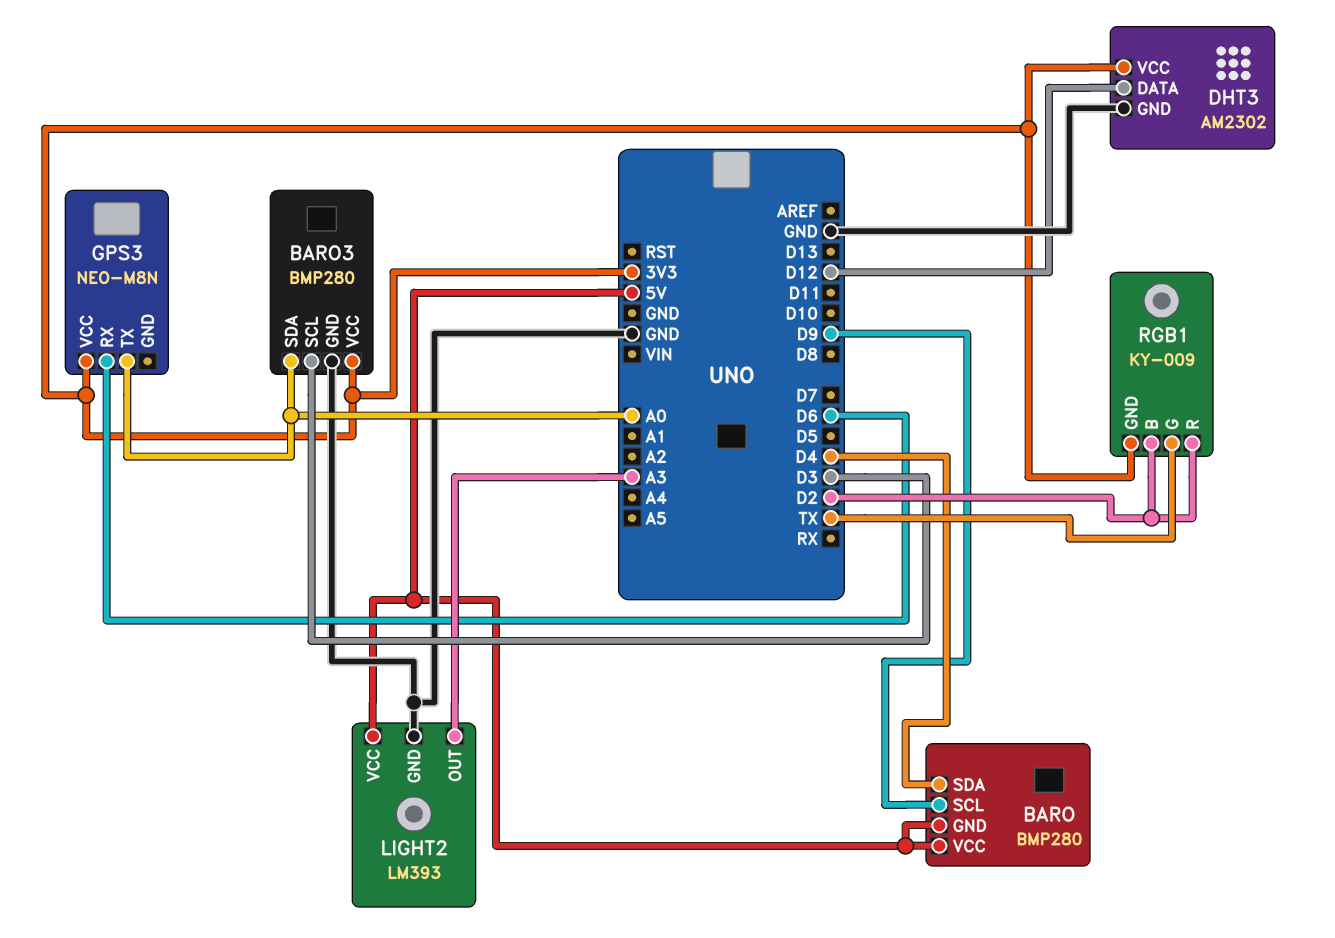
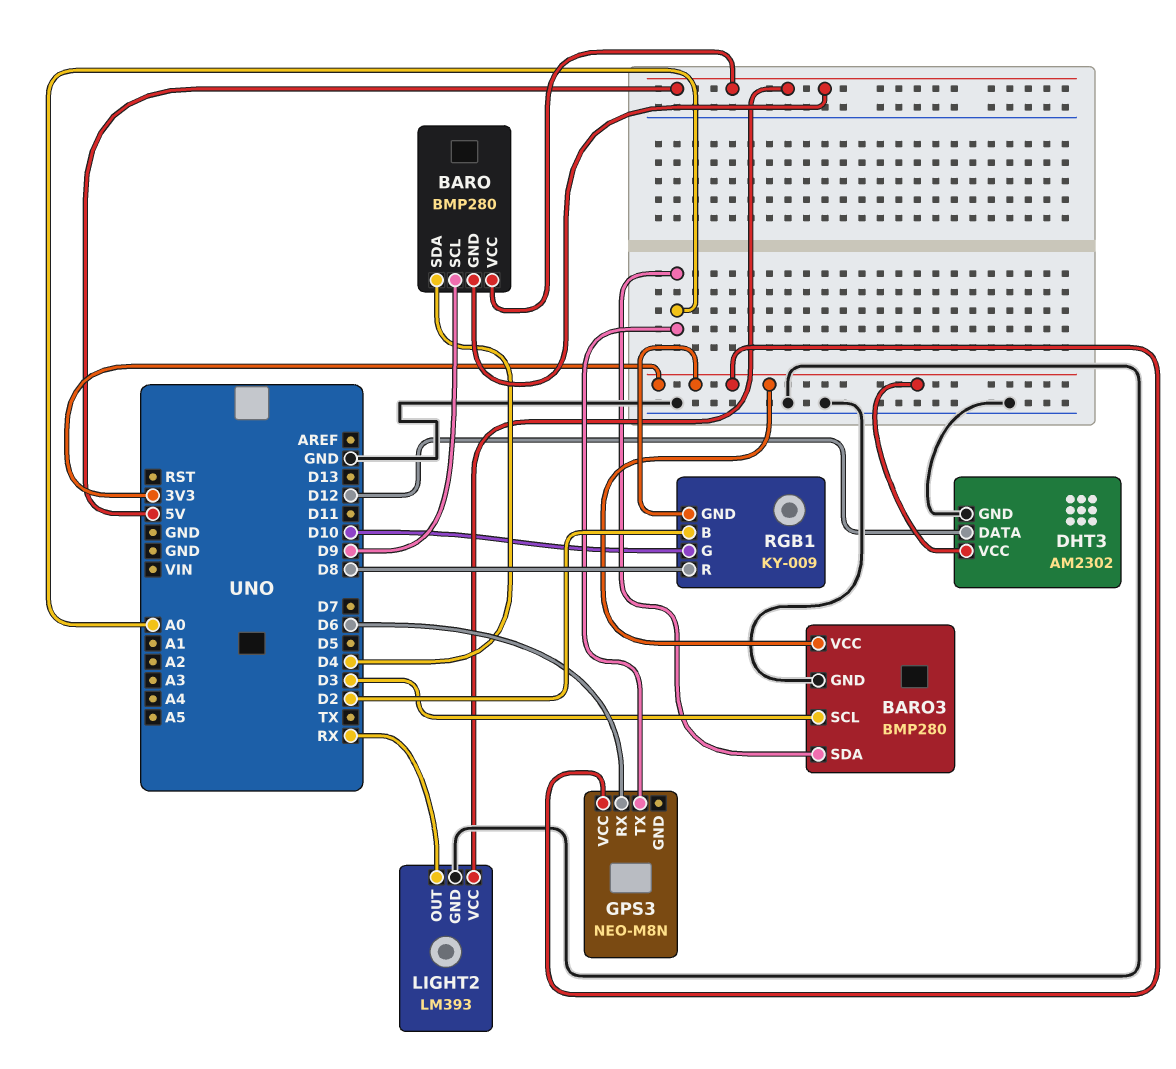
LIGHT2 pin OUT: A3 -> RX
RGB1 pin G: TX -> D10
RGB1 pin R: D2 -> D8

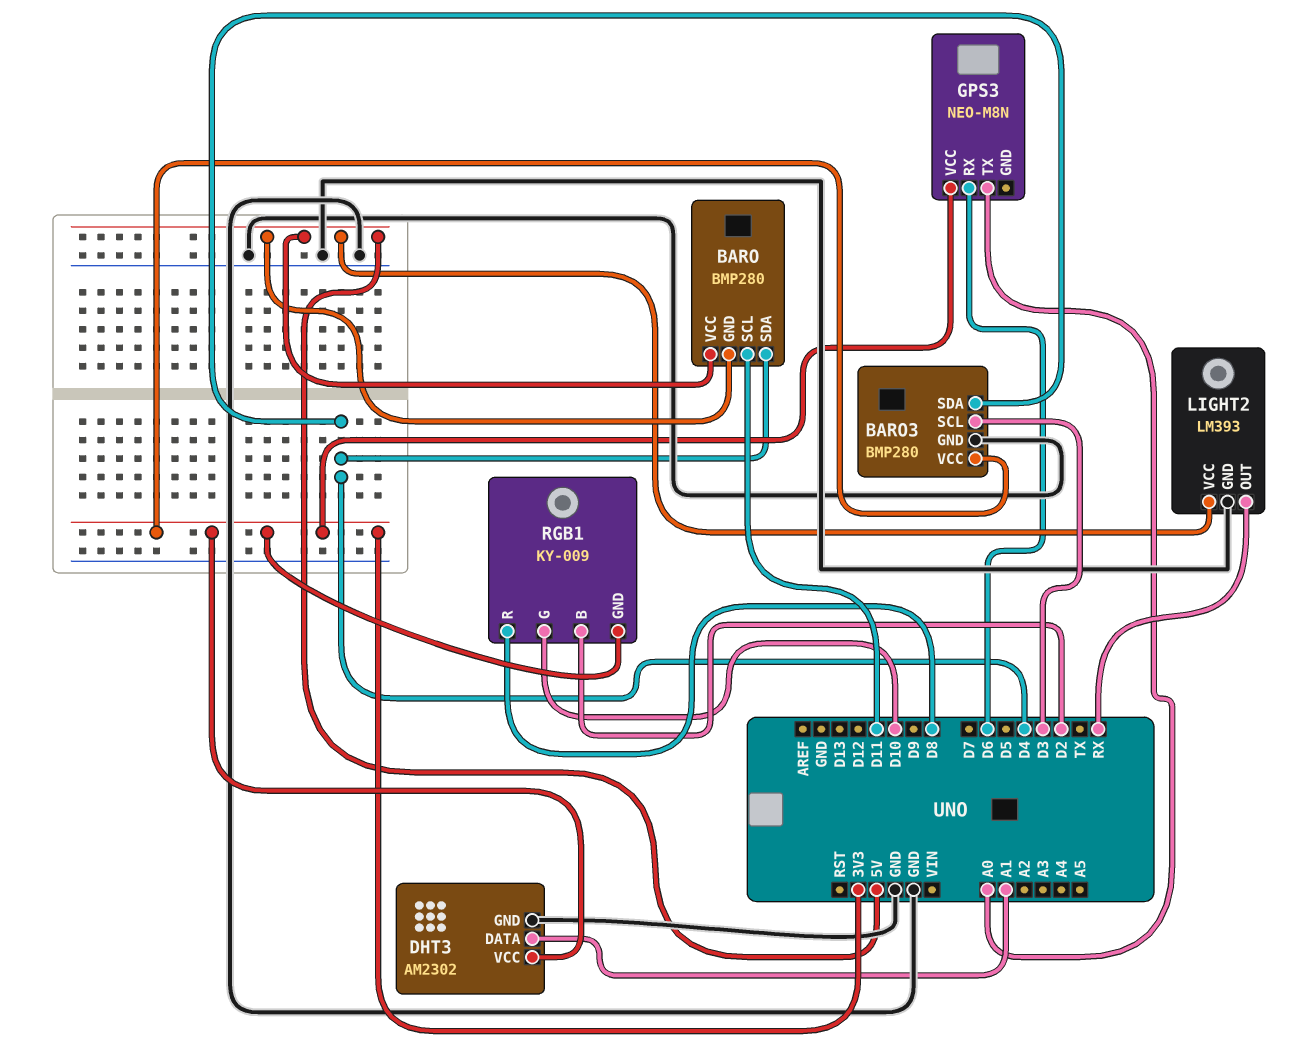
BARO pin SCL: D9 -> D11
BARO3 pin SDA: A0 -> D4
DHT3 pin DATA: D12 -> A1

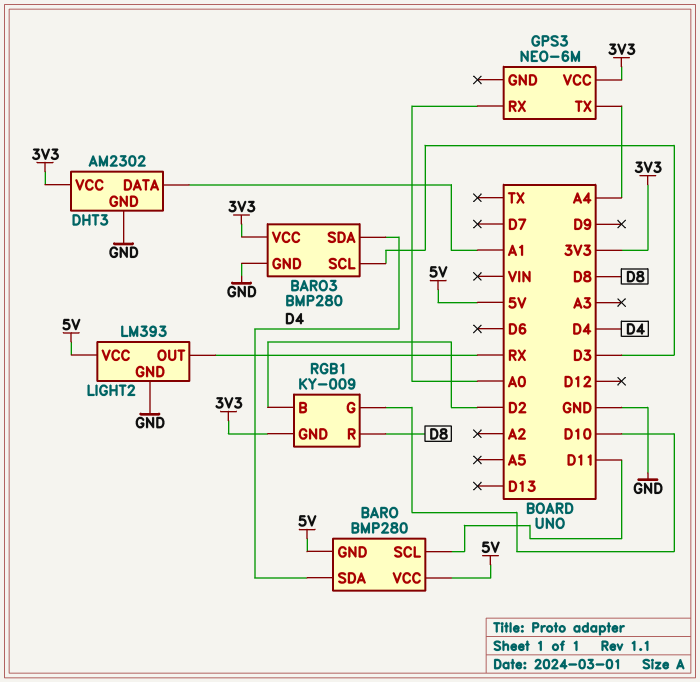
GPS3: NEO-M8N -> NEO-6M
GPS3 pin RX: D6 -> A0
GPS3 pin TX: A0 -> A4

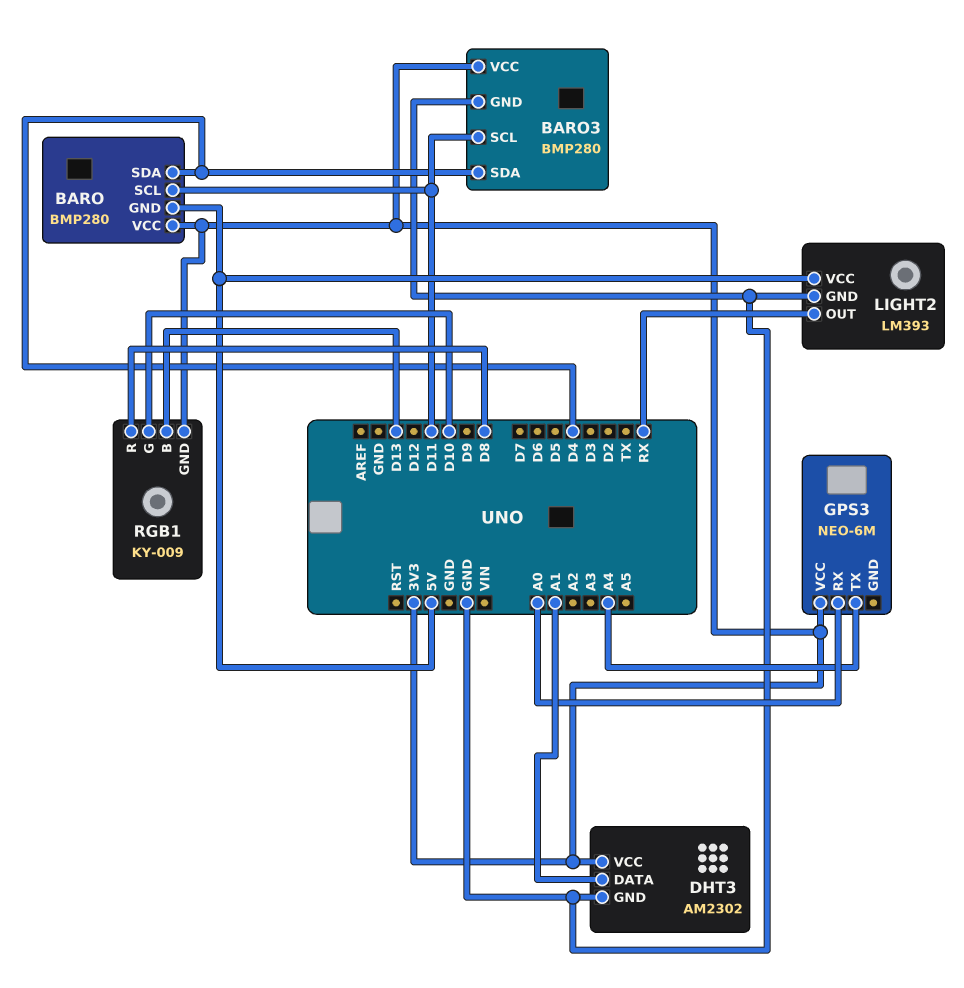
BARO pin VCC: 5V -> 3V3
BARO3 pin SCL: D3 -> D11
RGB1 pin B: D2 -> D13

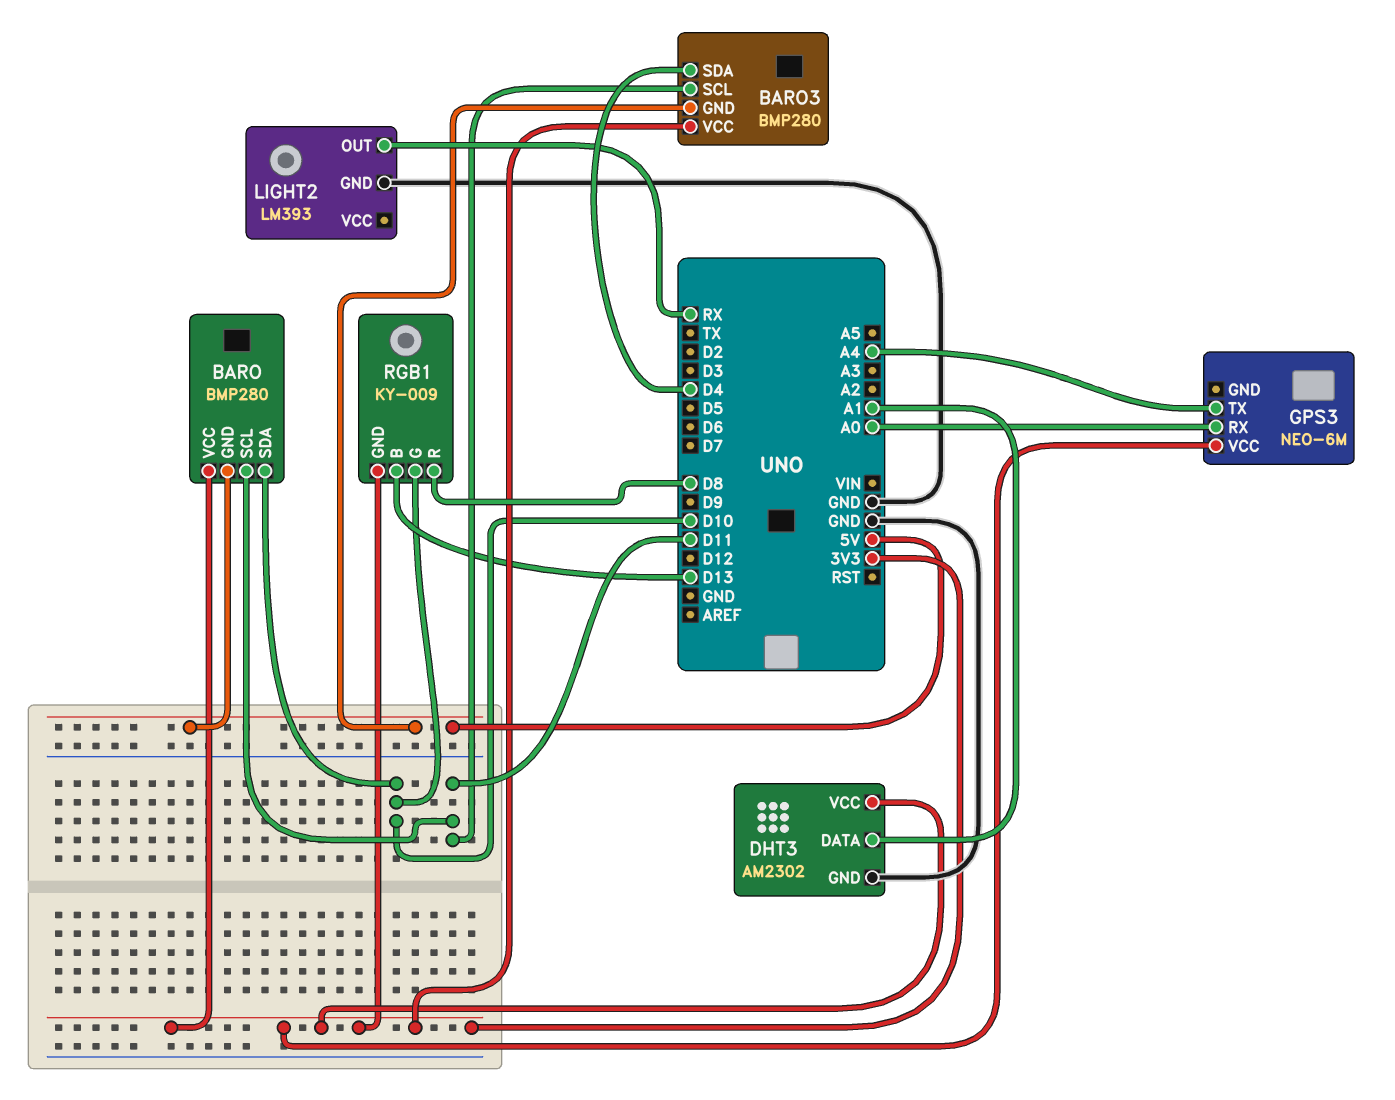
BARO pin SDA: D4 -> D10
BARO3 pin GND: GND -> 5V
LIGHT2 pin VCC: 5V -> none

